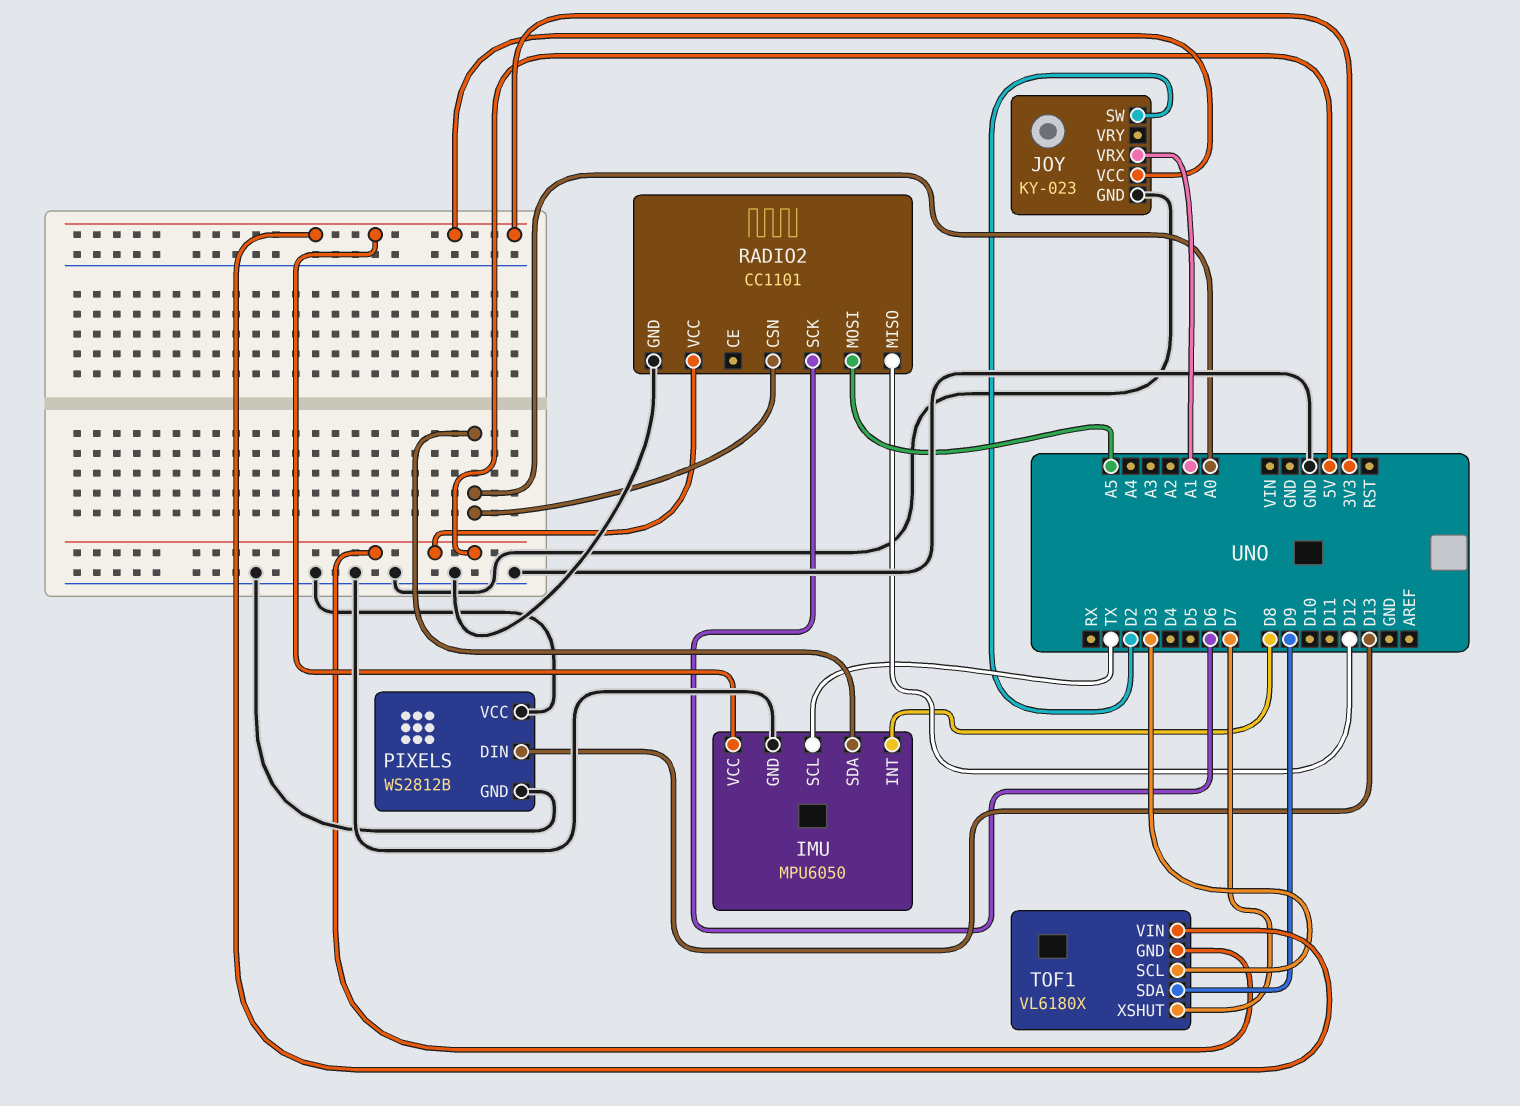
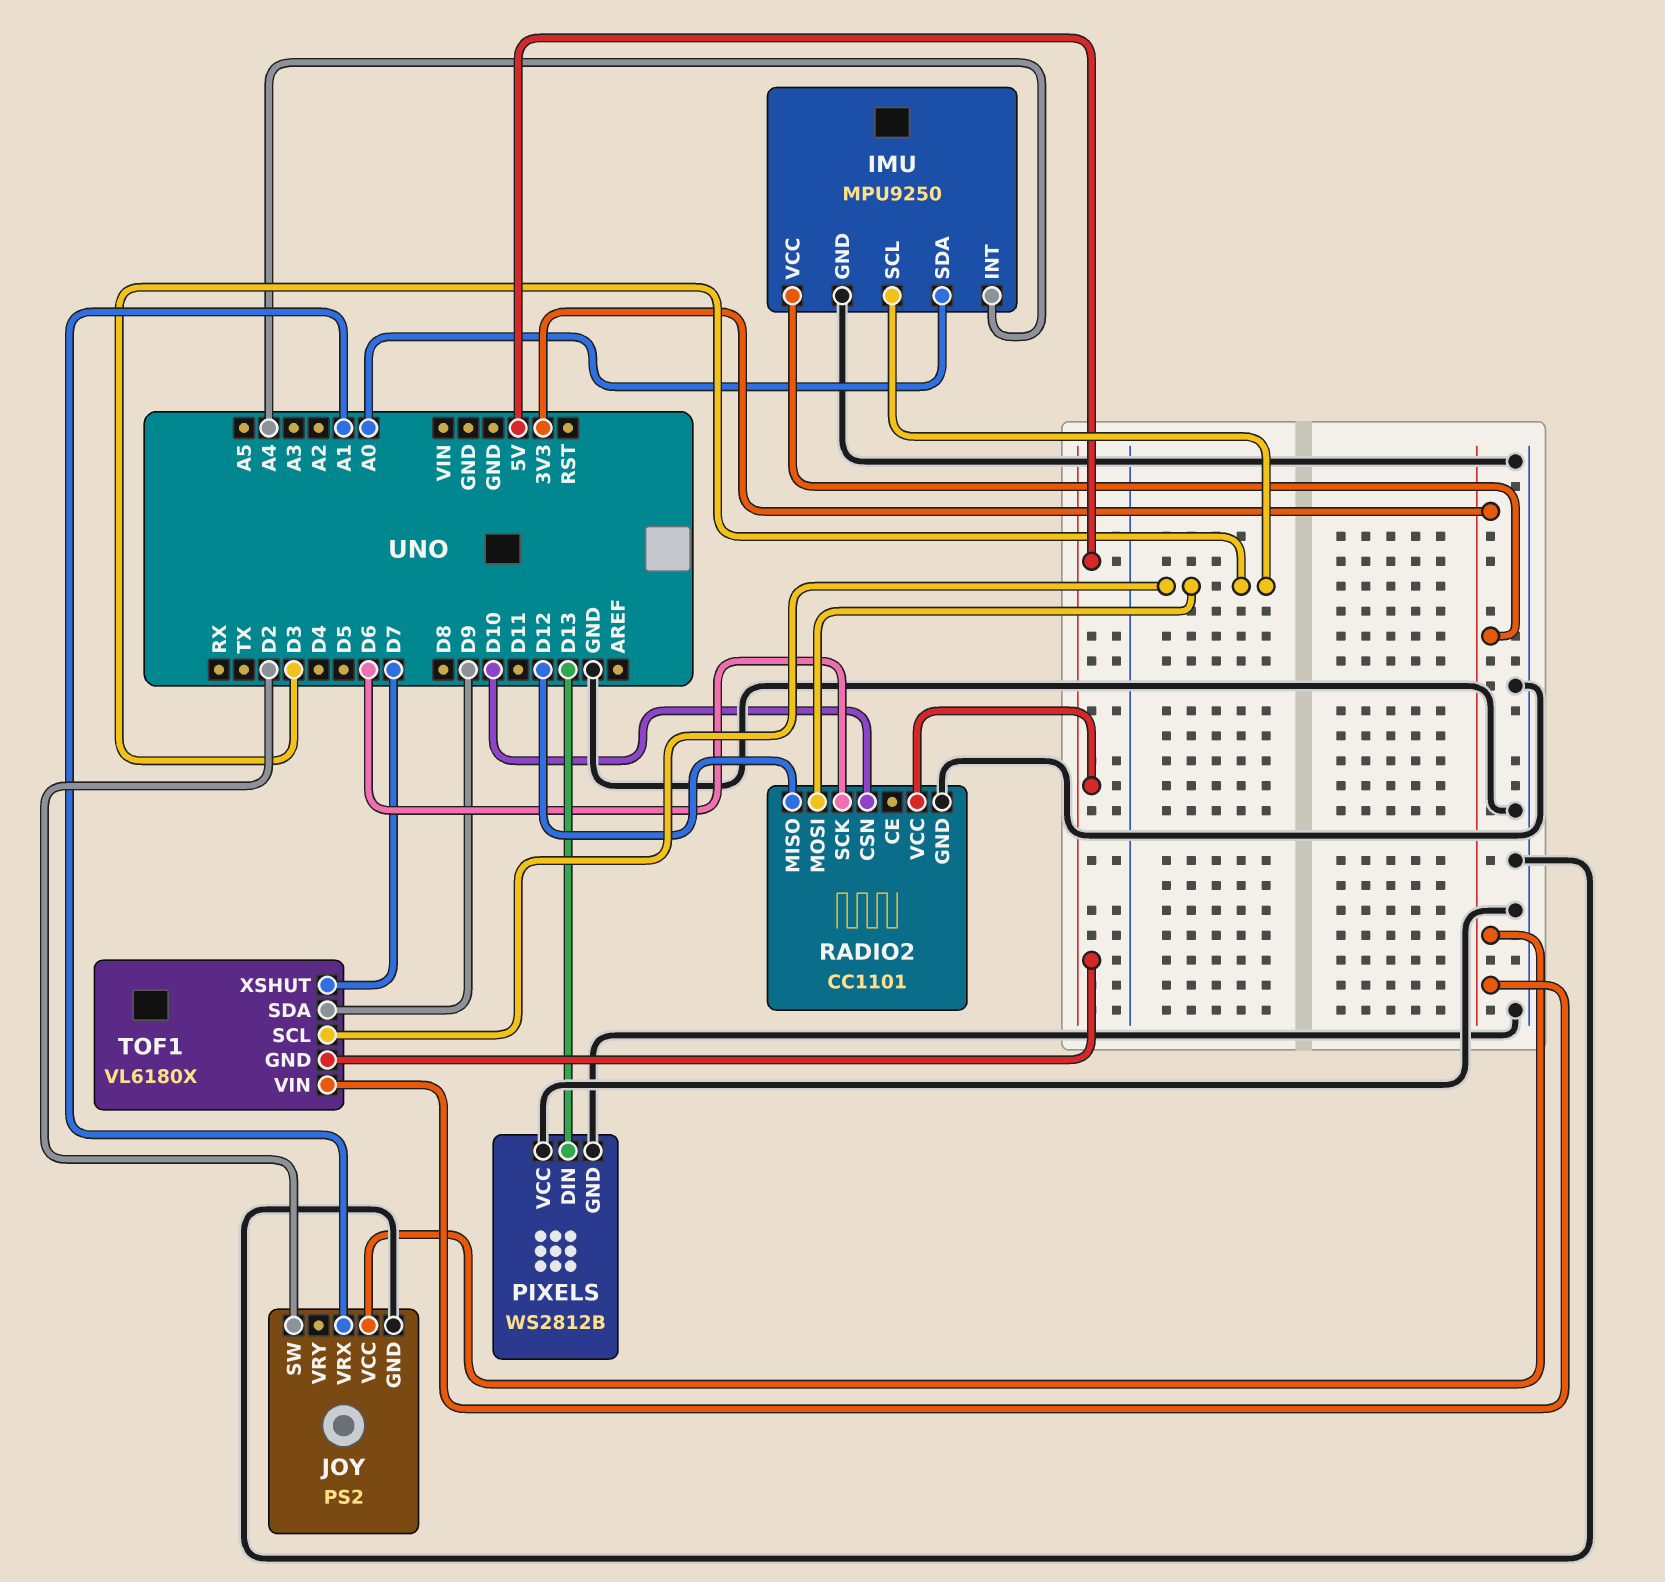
IMU: MPU6050 -> MPU9250
IMU pin INT: D8 -> A4
IMU pin SCL: TX -> D3
JOY: KY-023 -> PS2
RADIO2 pin CSN: A0 -> D10
RADIO2 pin MOSI: A5 -> D3

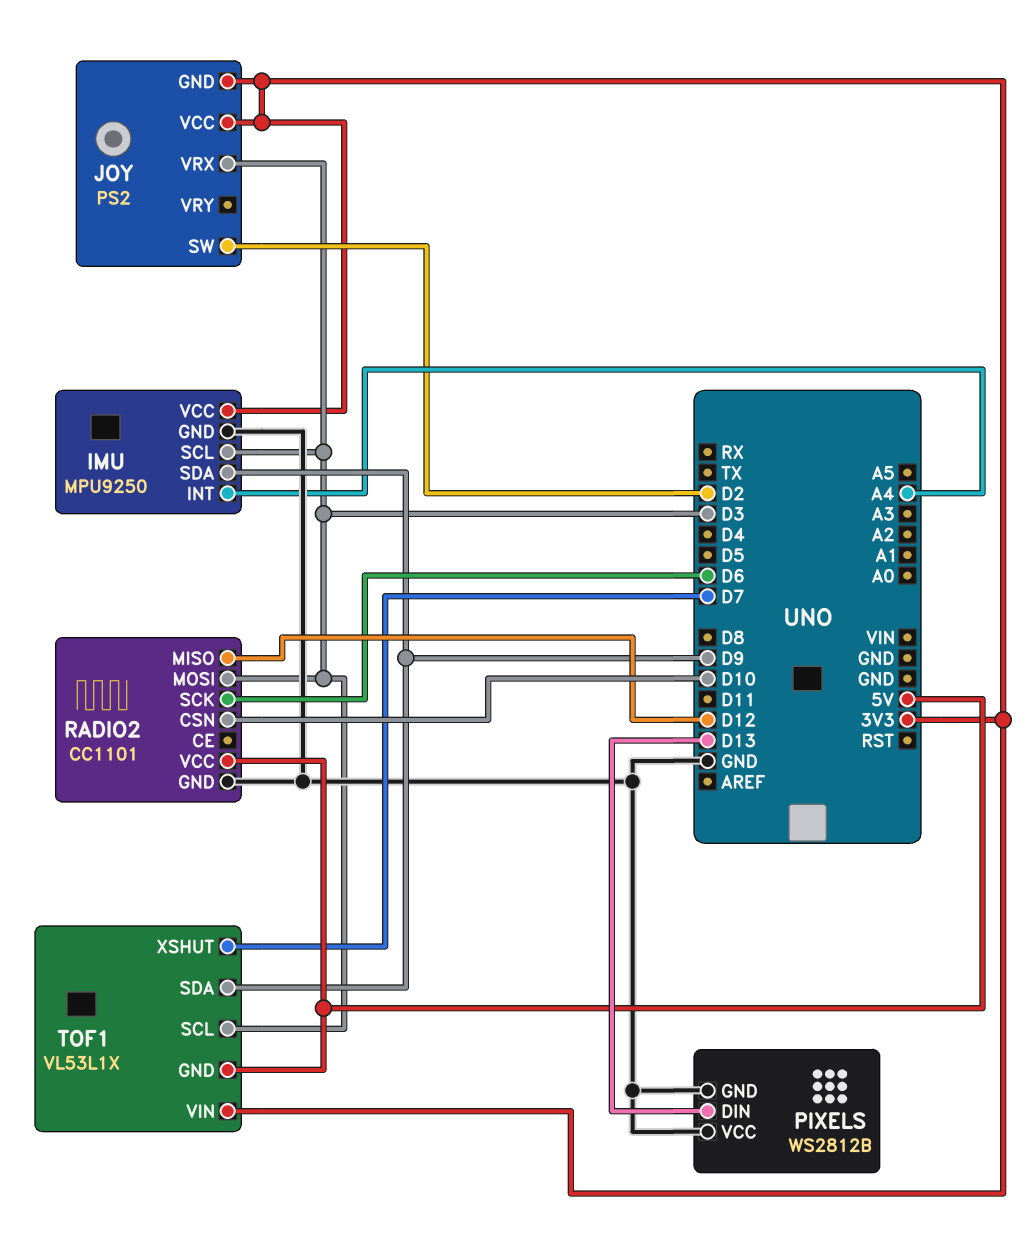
IMU pin SDA: A0 -> D9
JOY pin GND: GND -> 3V3
JOY pin VRX: A1 -> D3
TOF1: VL6180X -> VL53L1X

